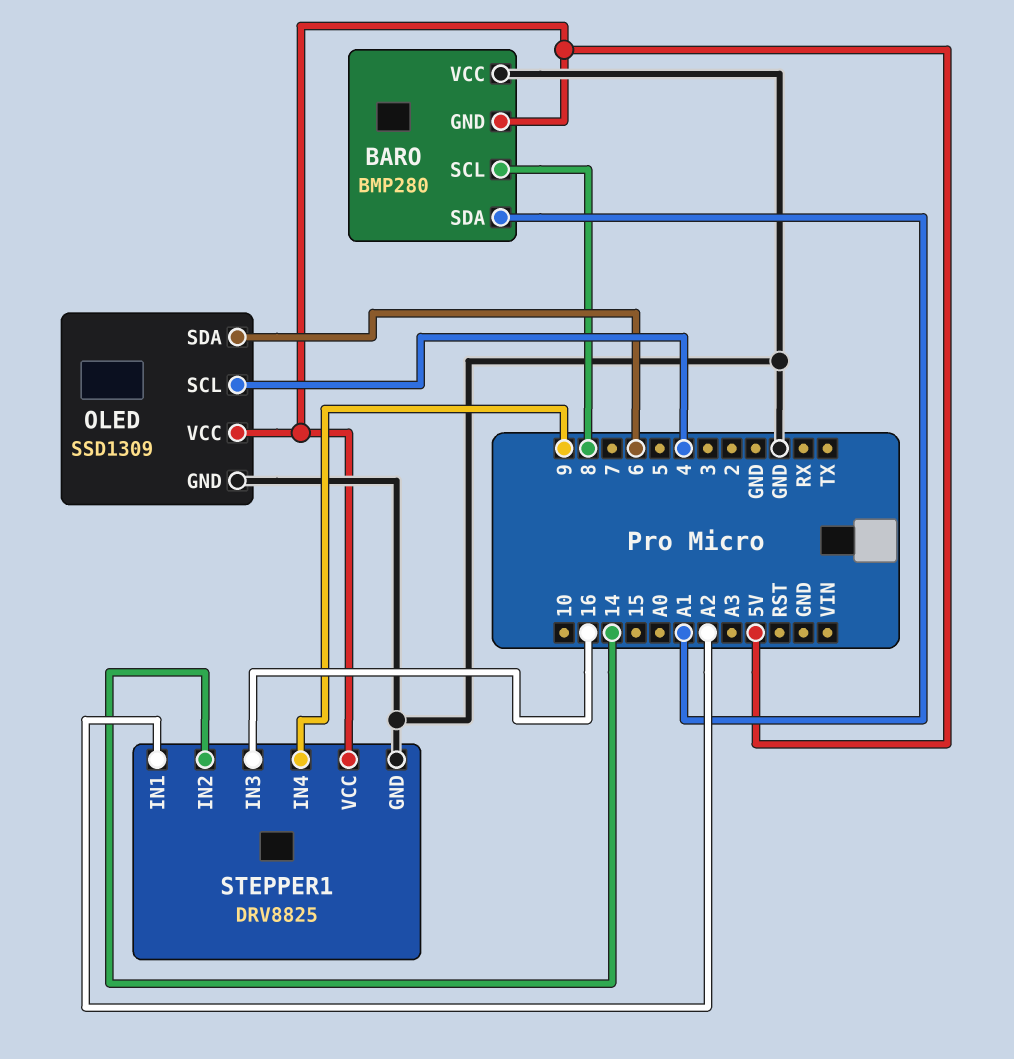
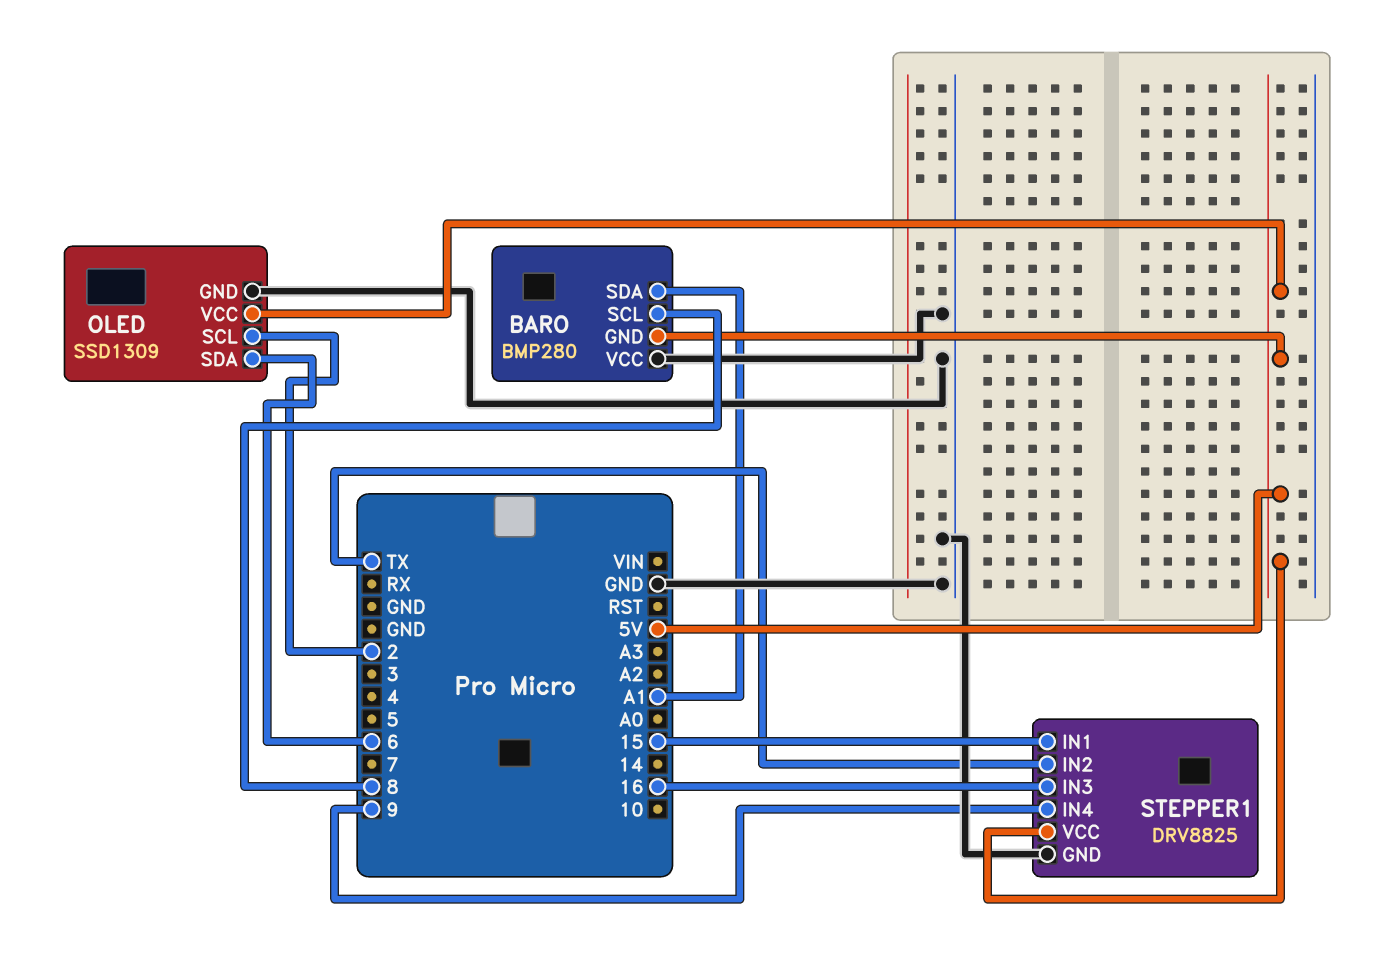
OLED pin SCL: 4 -> 2
STEPPER1 pin IN1: A2 -> 15
STEPPER1 pin IN2: 14 -> TX

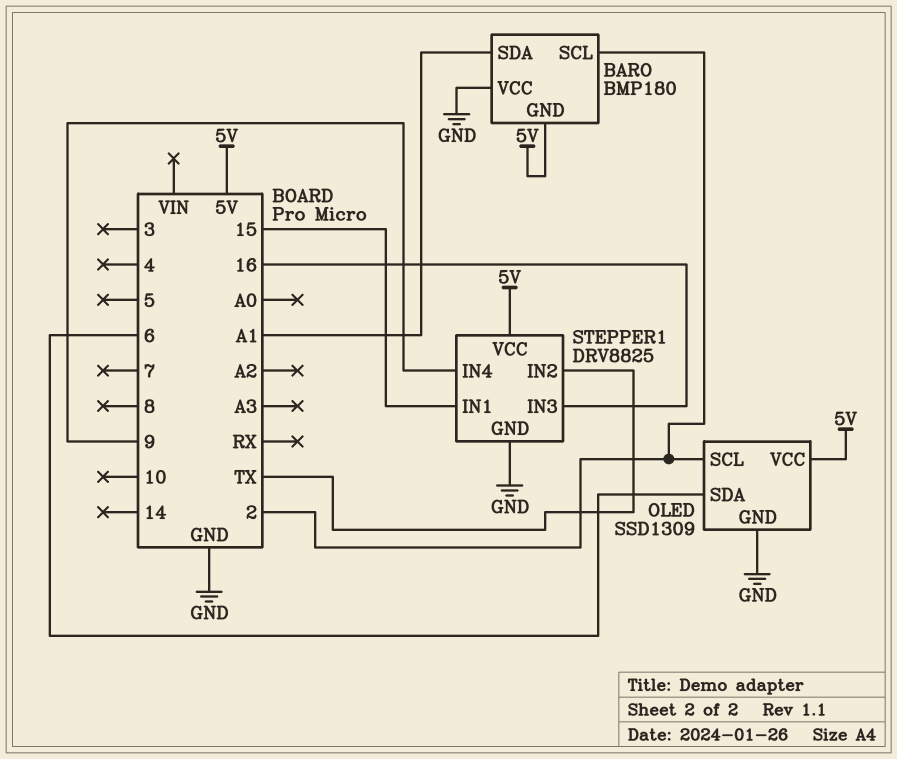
BARO: BMP280 -> BMP180
BARO pin SCL: 8 -> 2

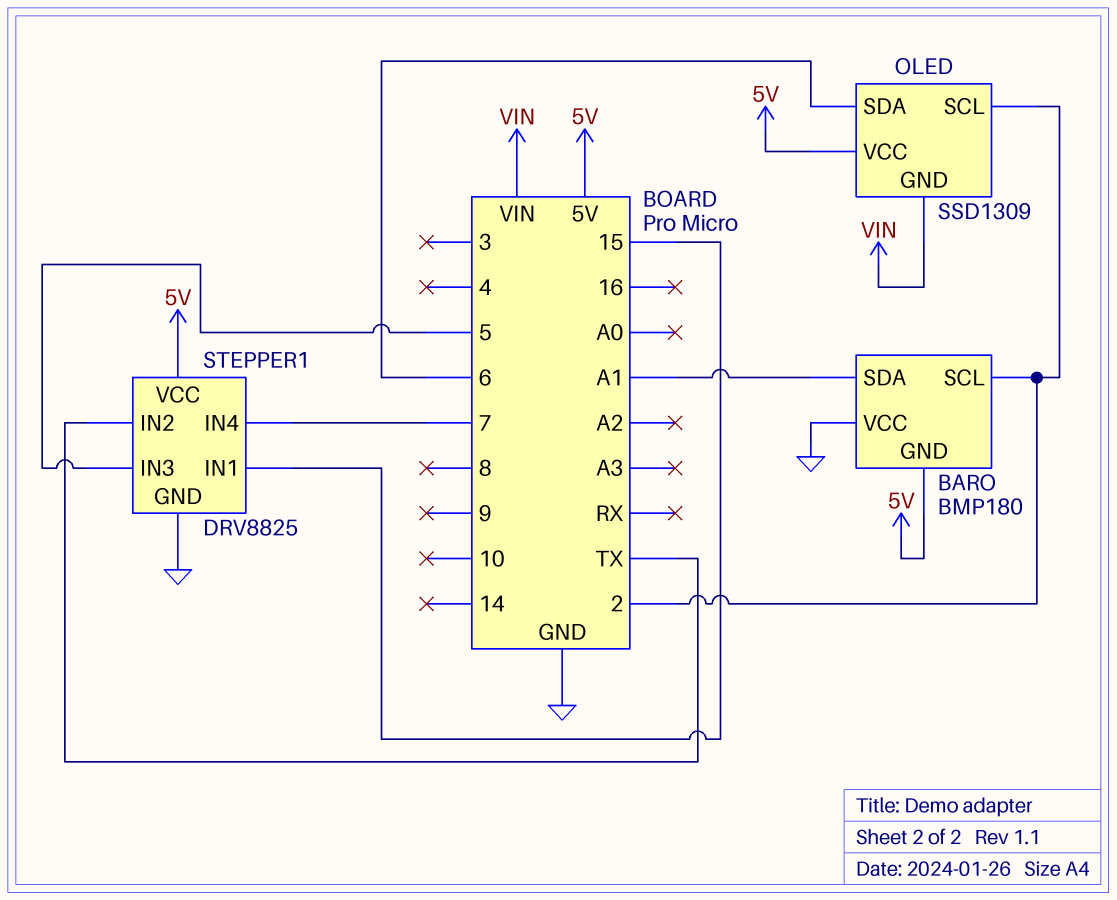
OLED pin GND: GND -> VIN
STEPPER1 pin IN3: 16 -> 5
STEPPER1 pin IN4: 9 -> 7

